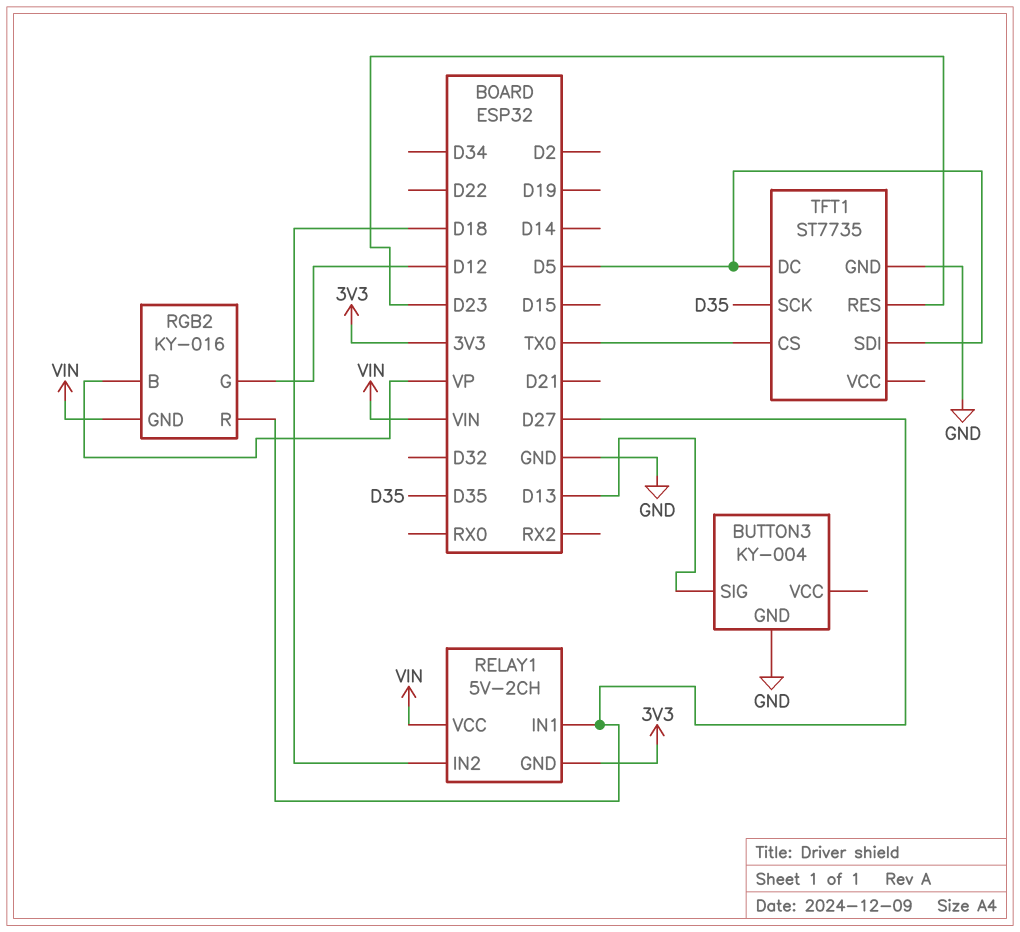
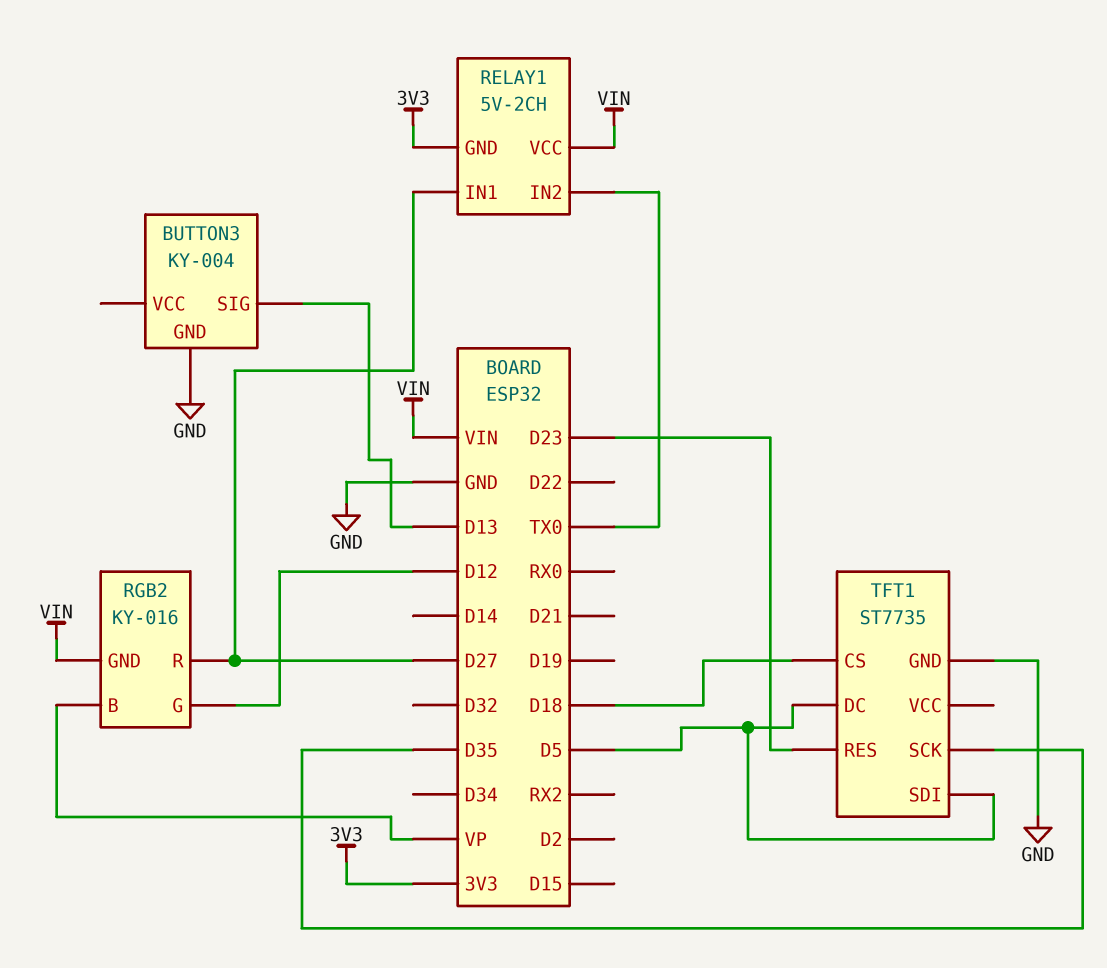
RELAY1 pin IN2: D18 -> TX0
TFT1 pin CS: TX0 -> D18

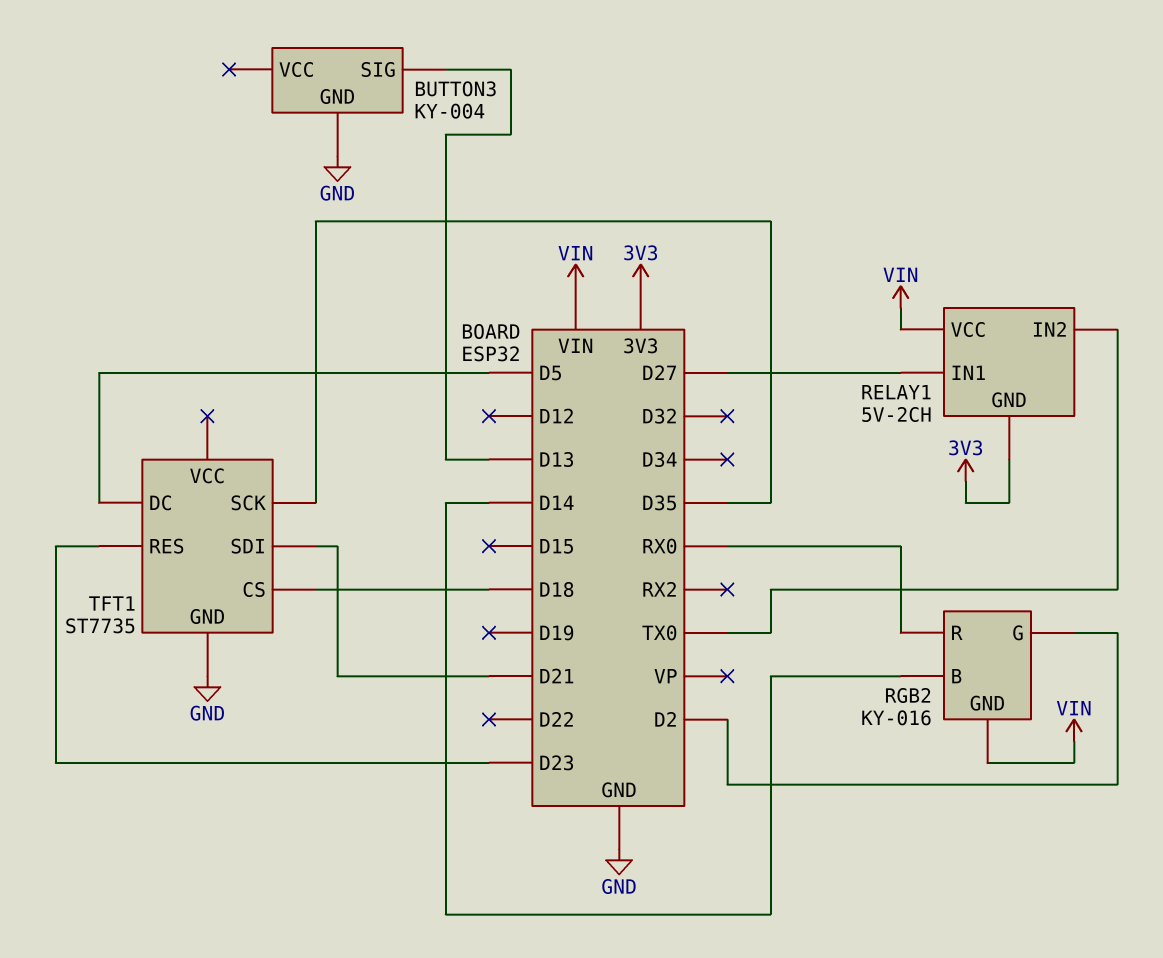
RGB2 pin B: VP -> D14
RGB2 pin G: D12 -> D2
RGB2 pin R: D27 -> RX0
TFT1 pin SDI: D5 -> D21

